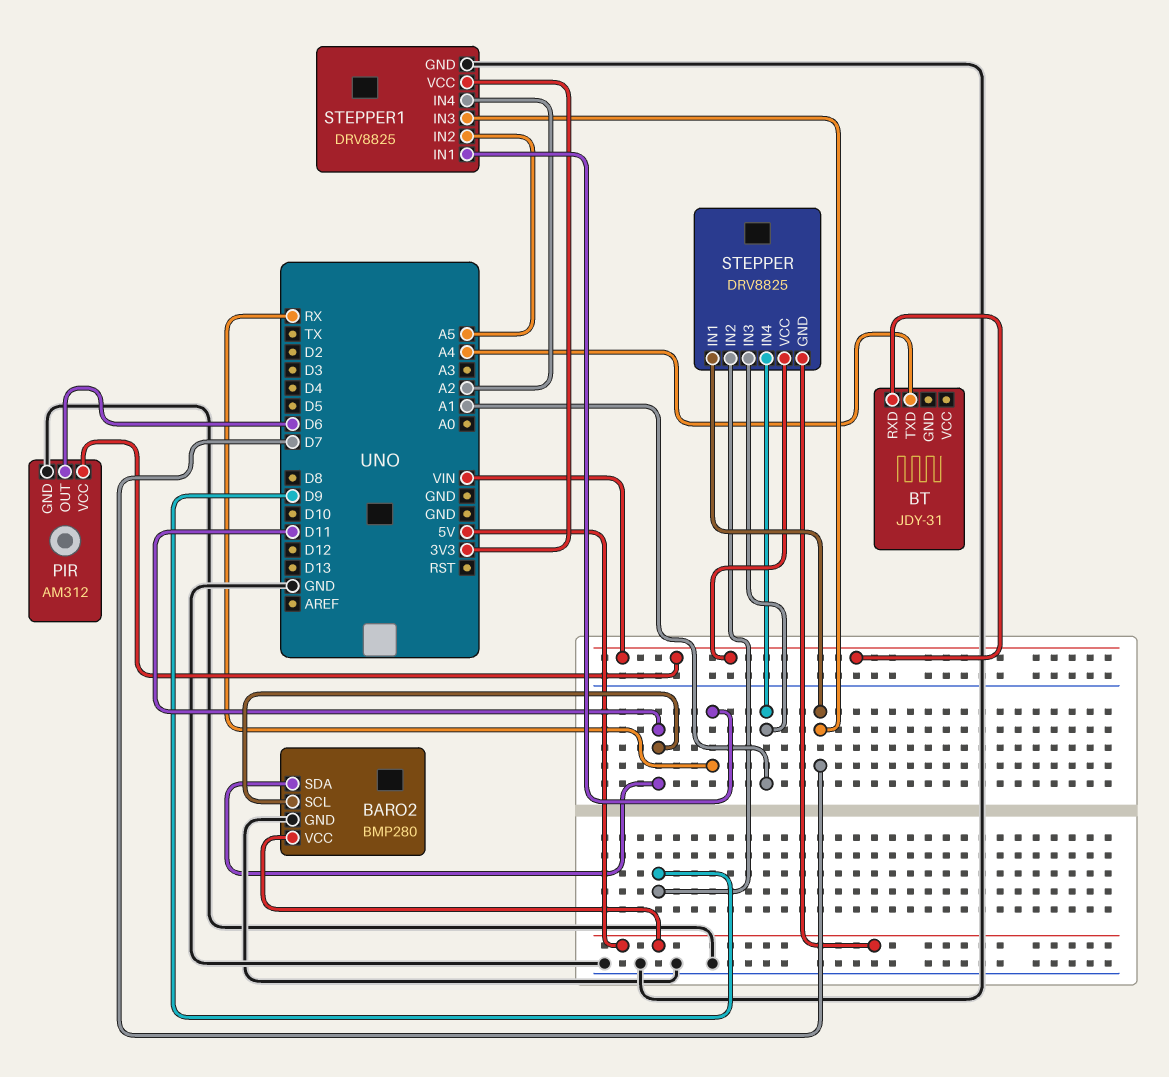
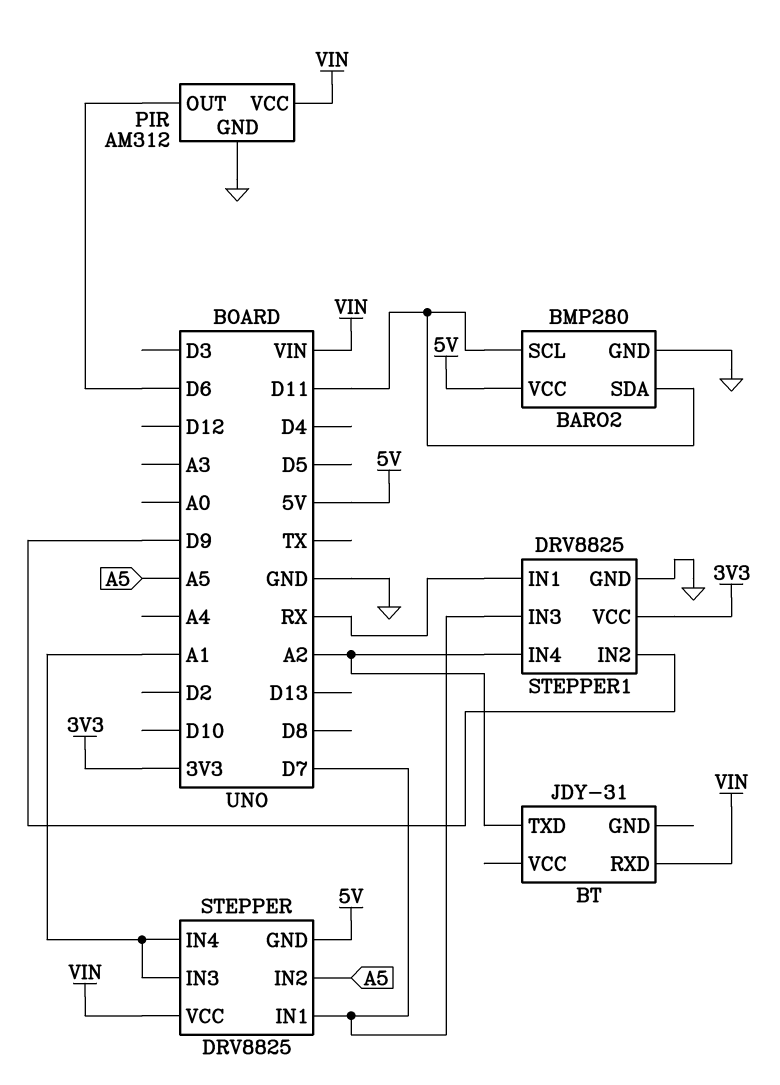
BT pin TXD: A4 -> A2
STEPPER pin IN2: D9 -> A5
STEPPER1 pin IN2: A5 -> D9

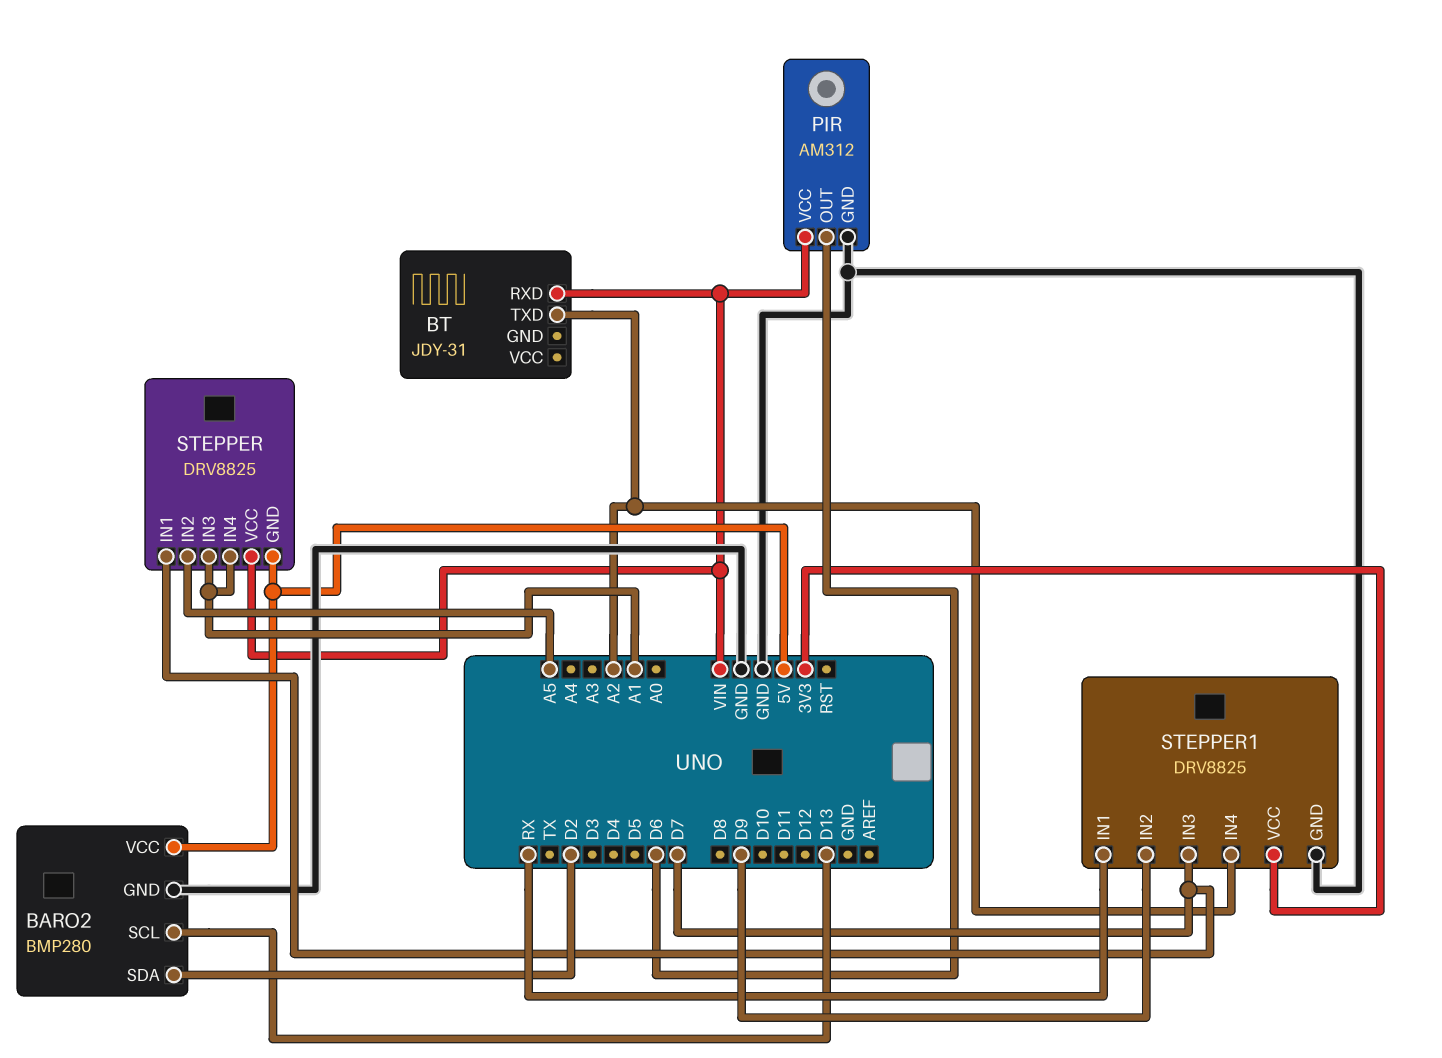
BARO2 pin SCL: D11 -> D13
BARO2 pin SDA: D11 -> D2

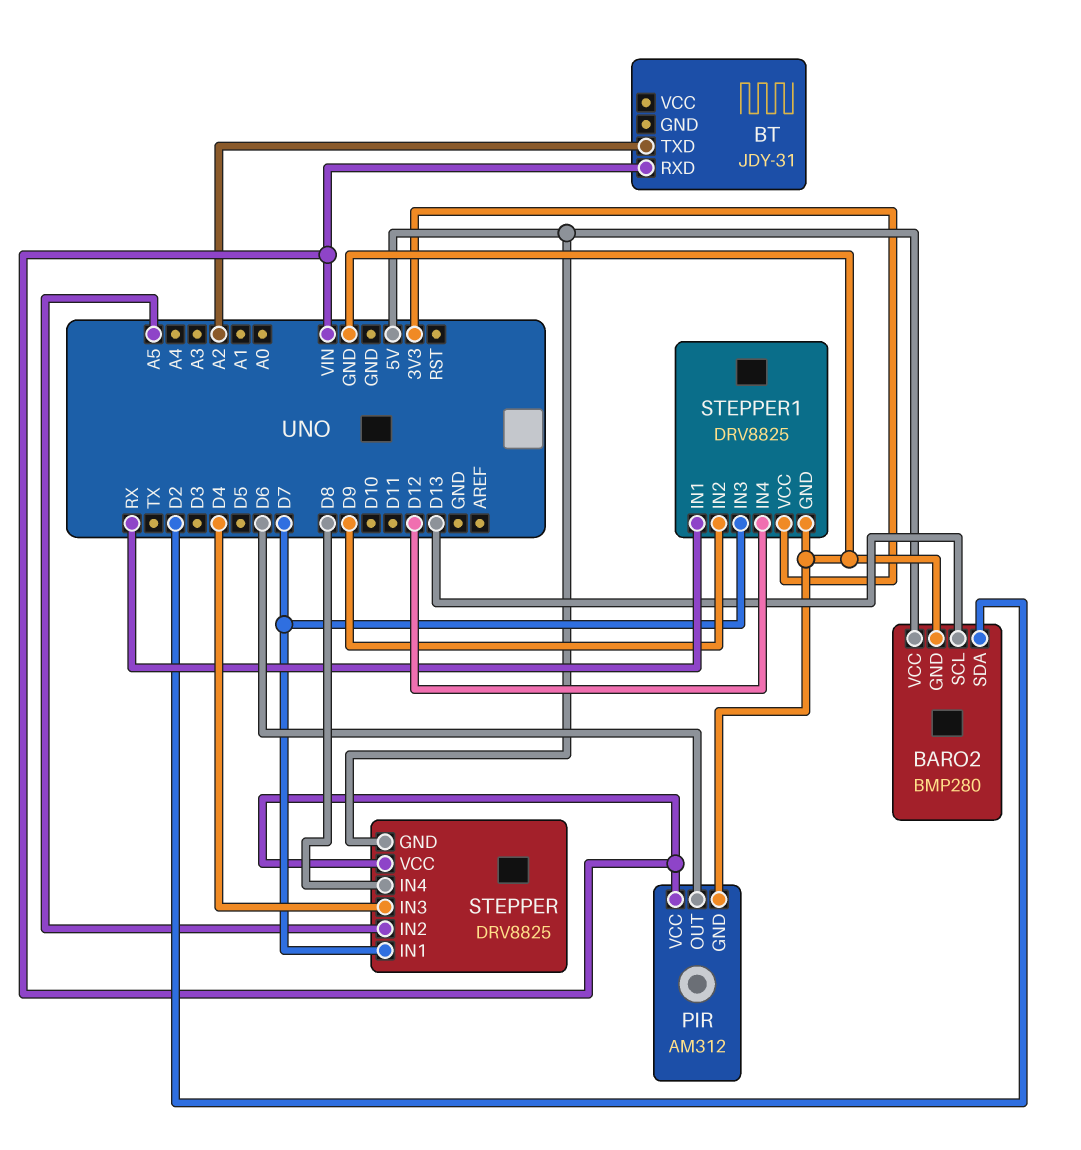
STEPPER pin IN3: A1 -> D4
STEPPER pin IN4: A1 -> D8
STEPPER1 pin IN4: A2 -> D12

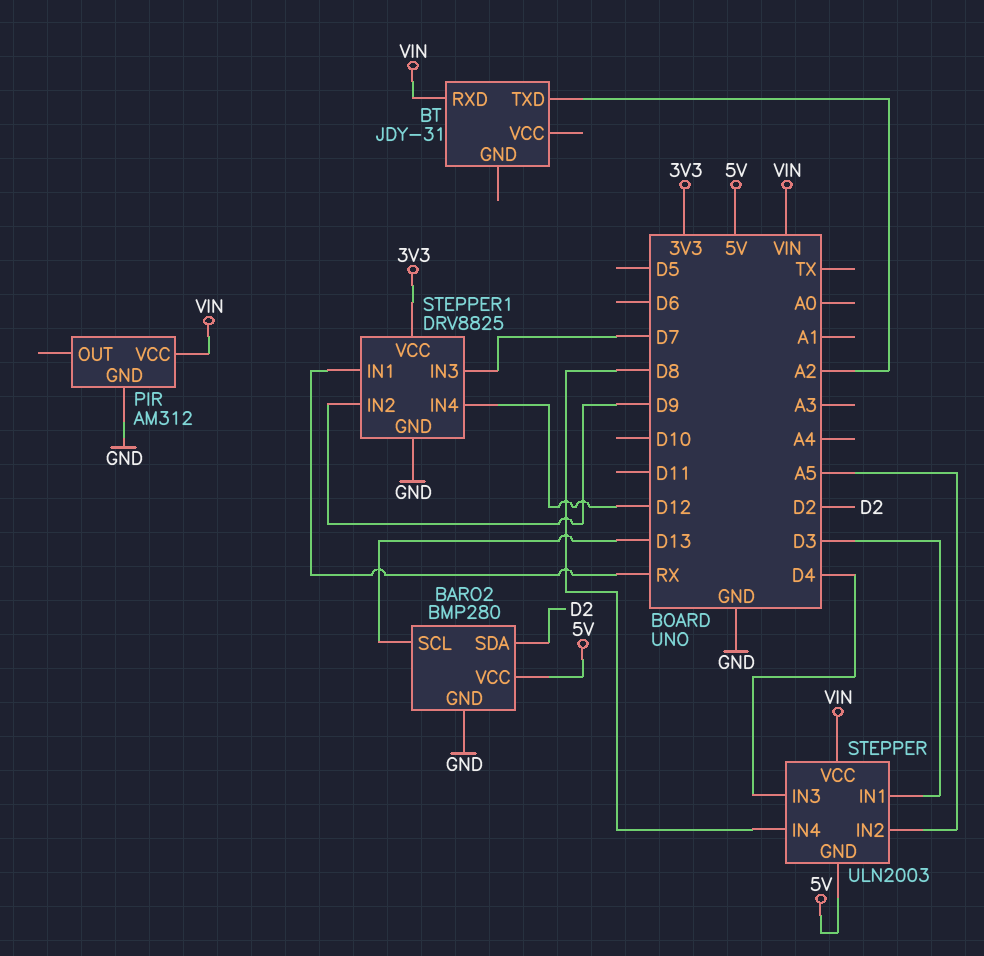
PIR pin OUT: D6 -> none
STEPPER: DRV8825 -> ULN2003
STEPPER pin IN1: D7 -> D3

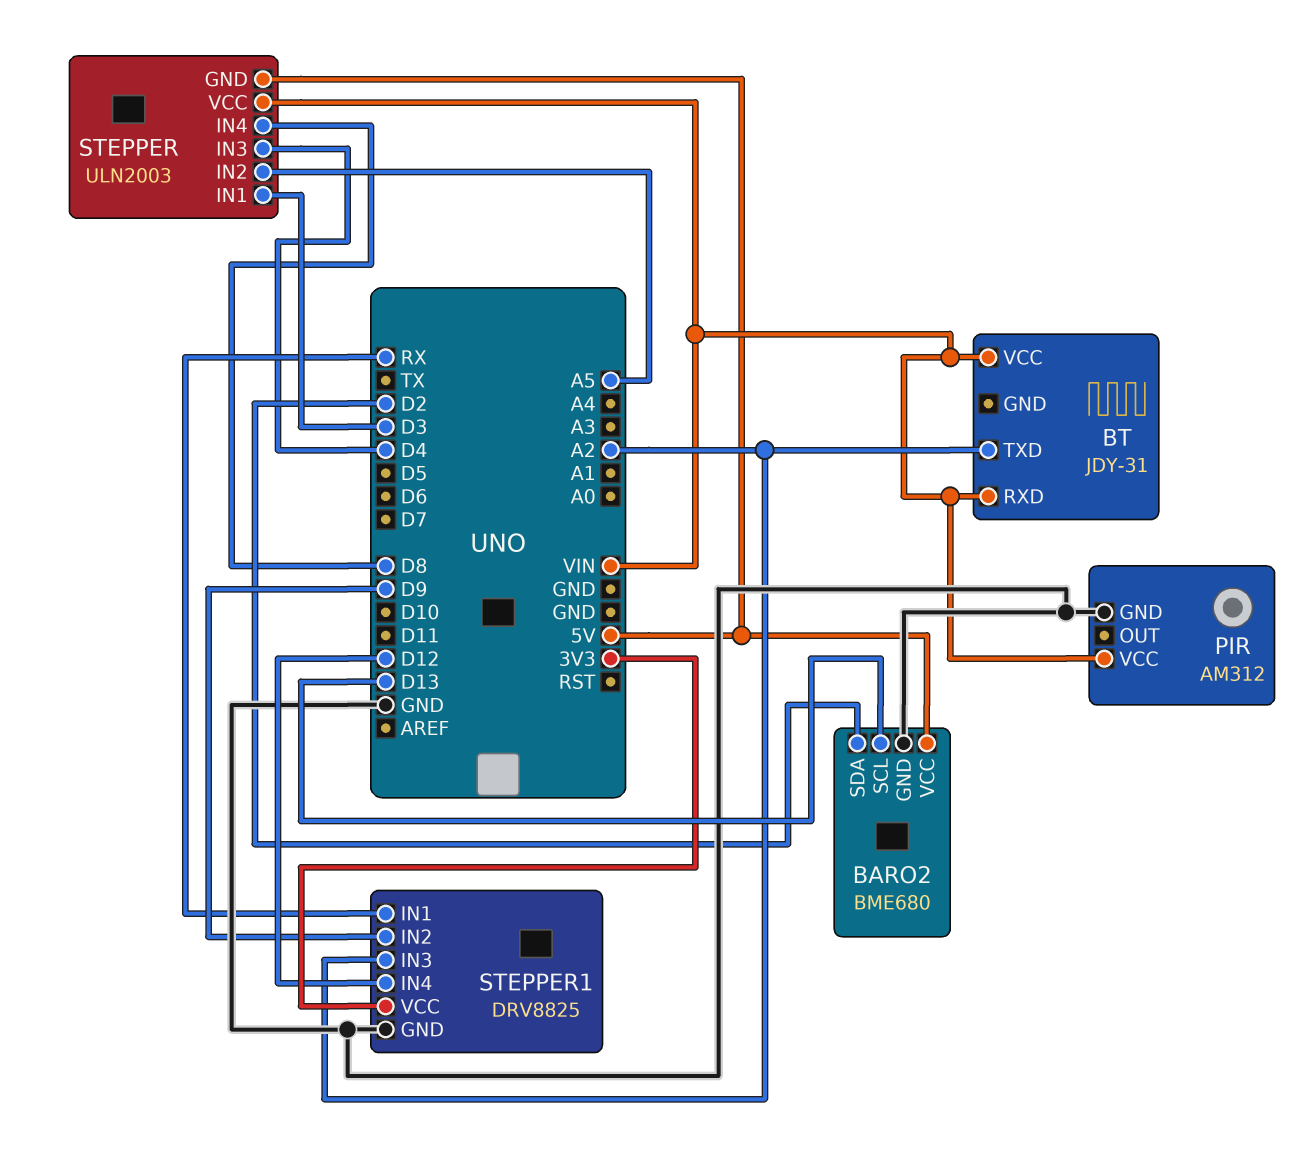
BARO2: BMP280 -> BME680
BT pin VCC: none -> VIN
STEPPER1 pin IN3: D7 -> A2

